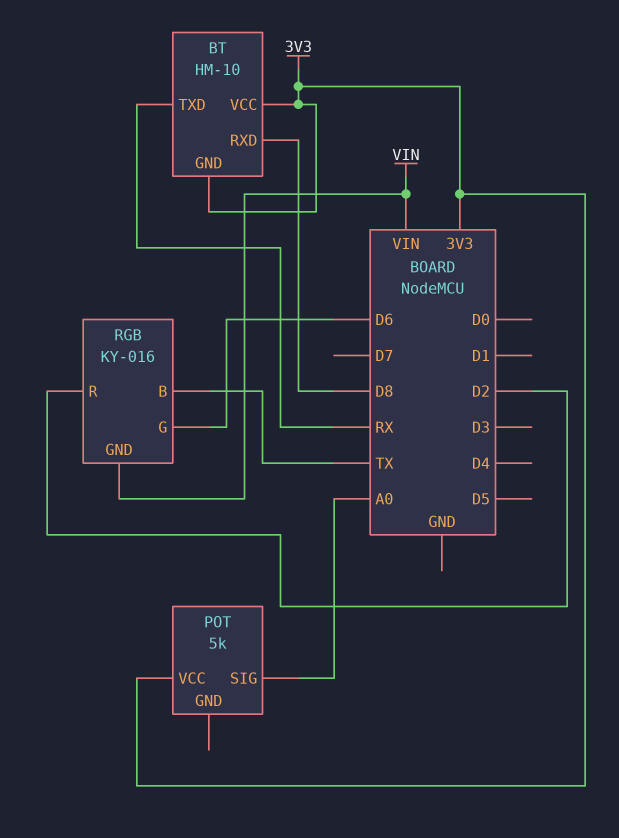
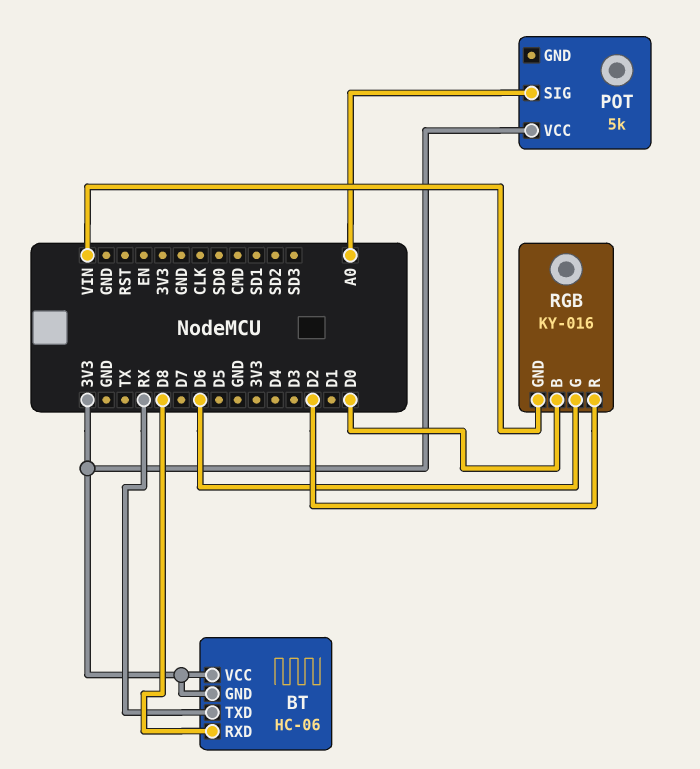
BT: HM-10 -> HC-06
RGB pin B: TX -> D0

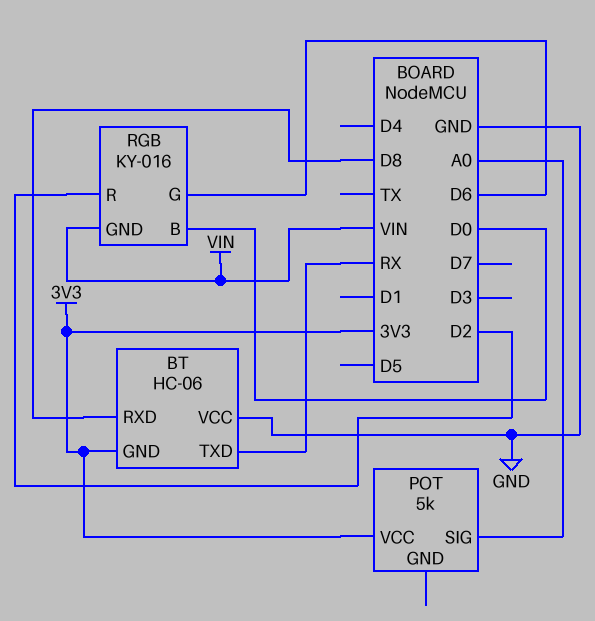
BT pin VCC: 3V3 -> GND

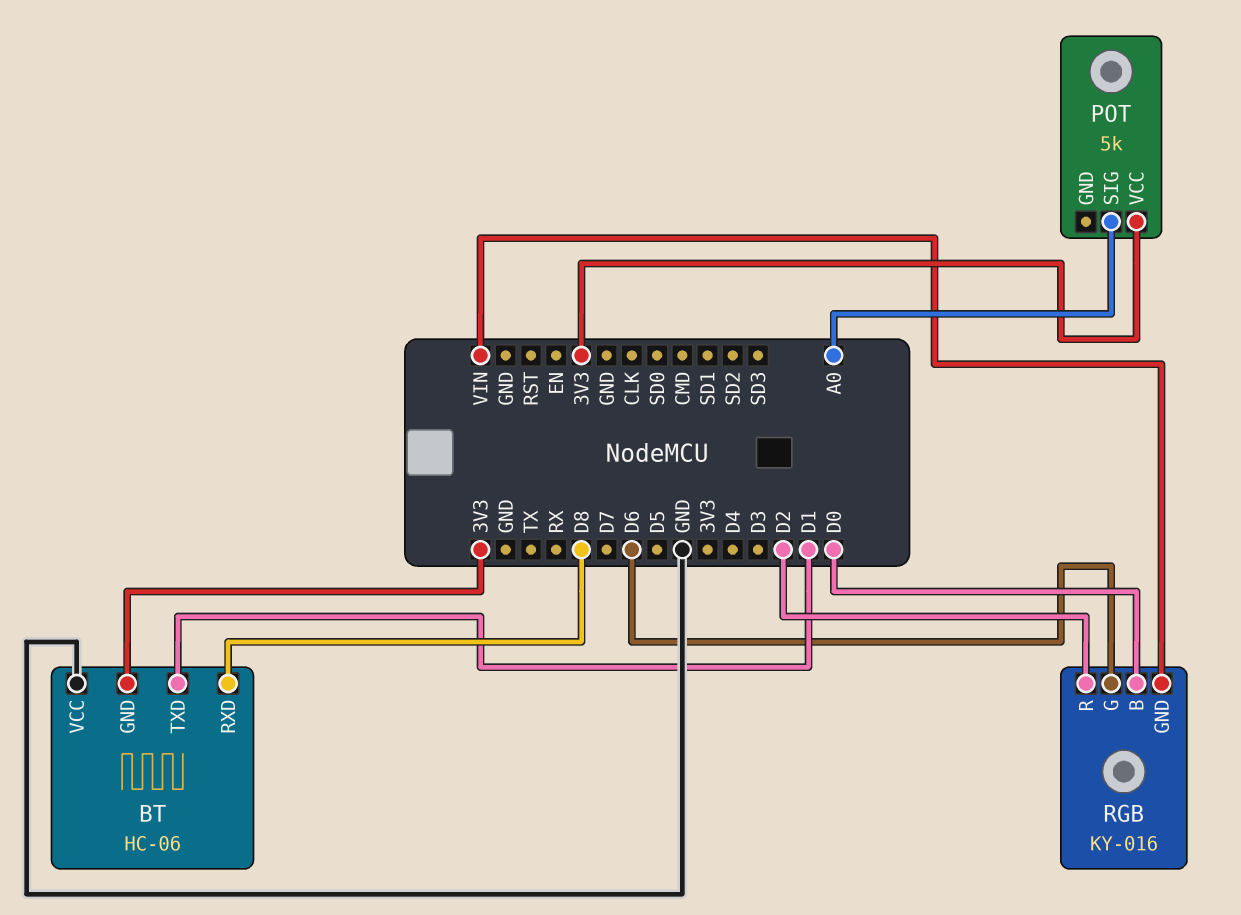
BT pin TXD: RX -> D1

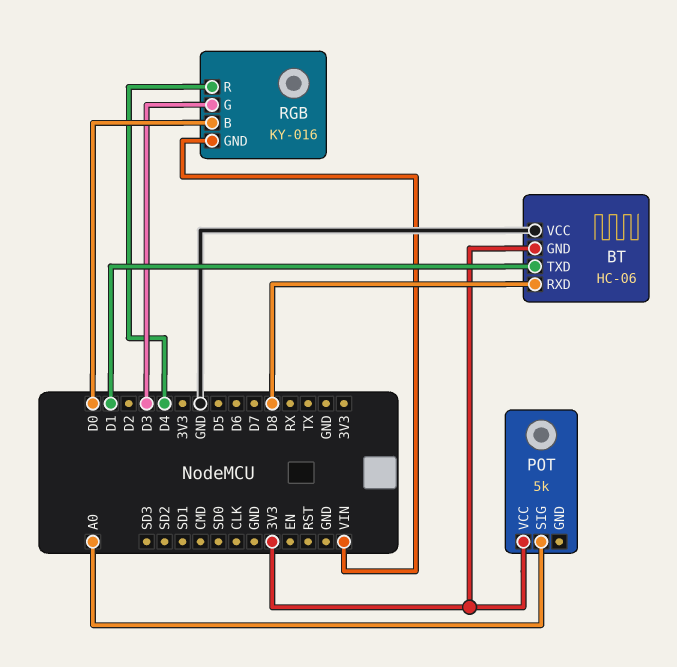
RGB pin G: D6 -> D3
RGB pin R: D2 -> D4

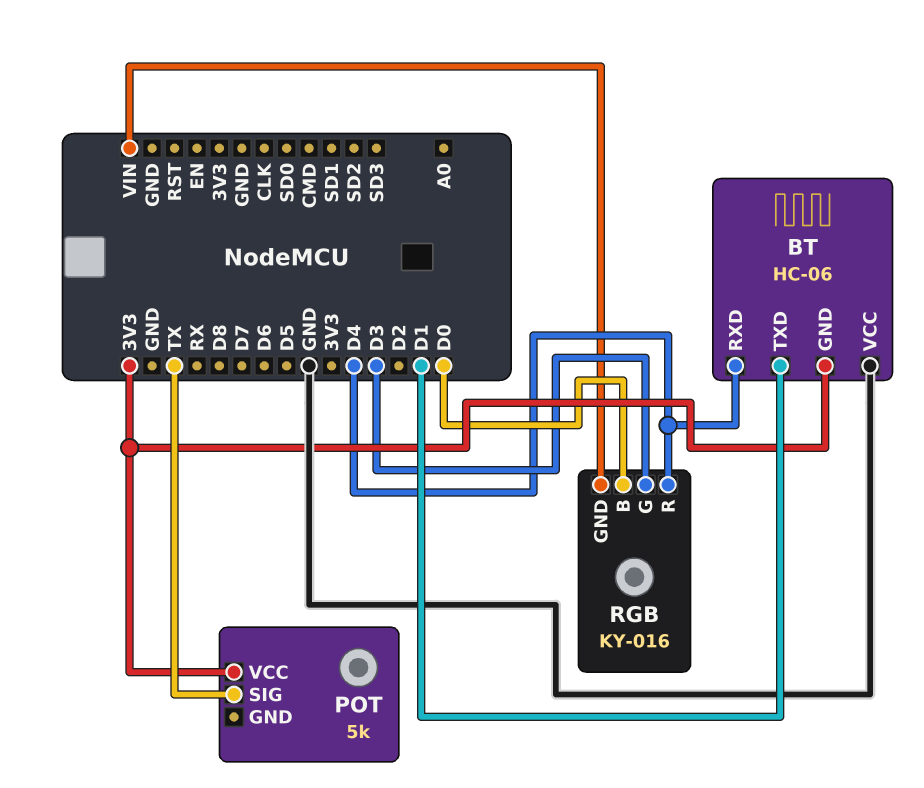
BT pin RXD: D8 -> D4
POT pin SIG: A0 -> TX

